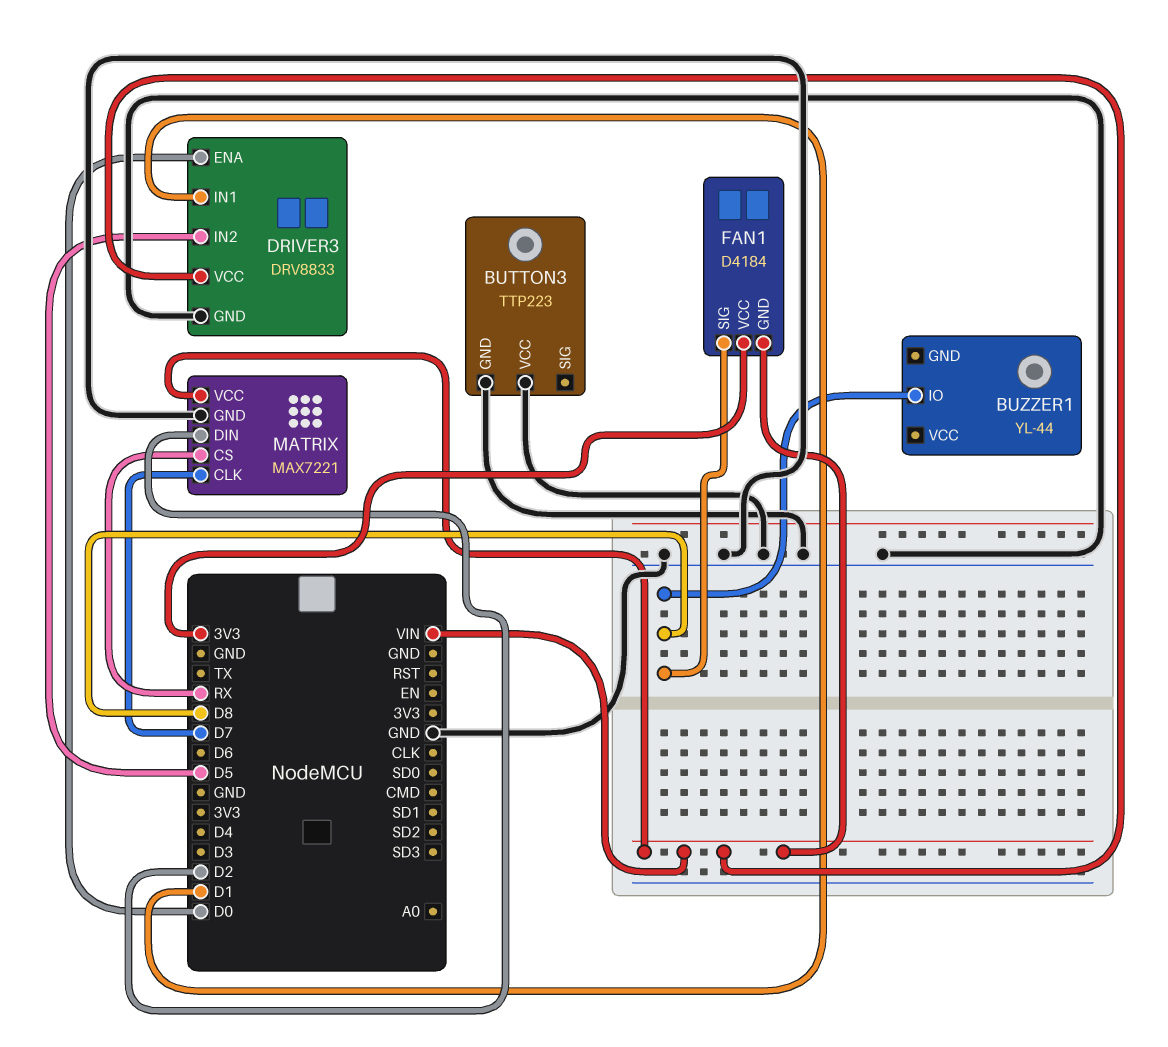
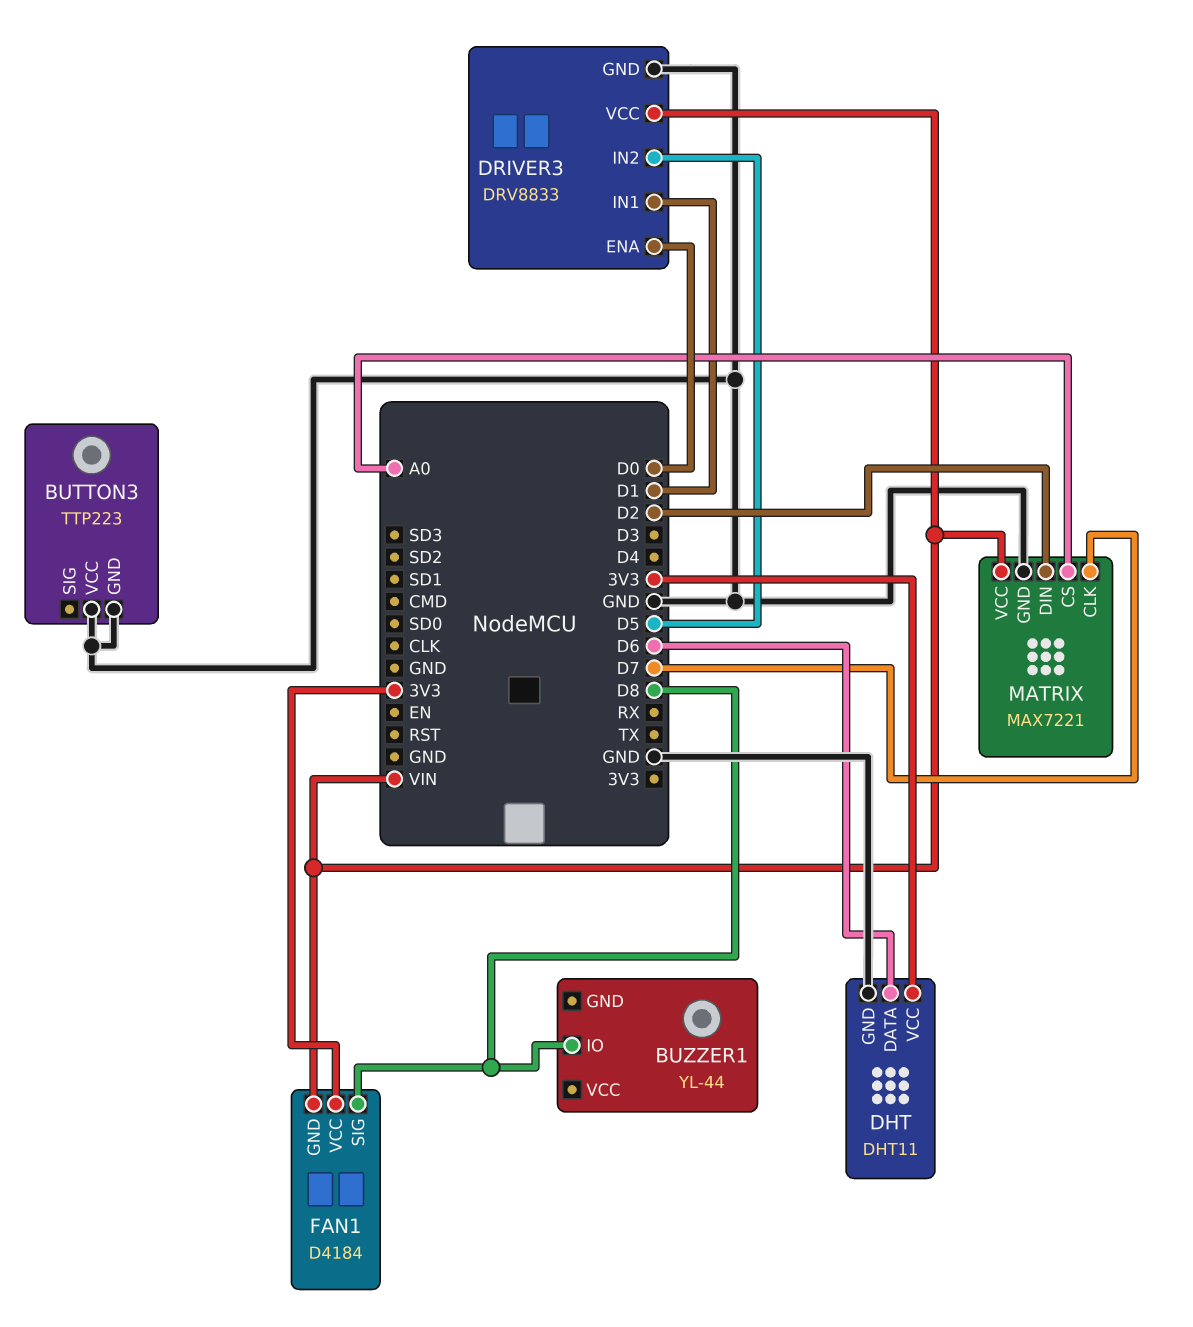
DHT: none -> DHT11
DHT pin DATA: none -> D6
DHT pin GND: none -> GND
DHT pin VCC: none -> 3V3
MATRIX pin CS: RX -> A0

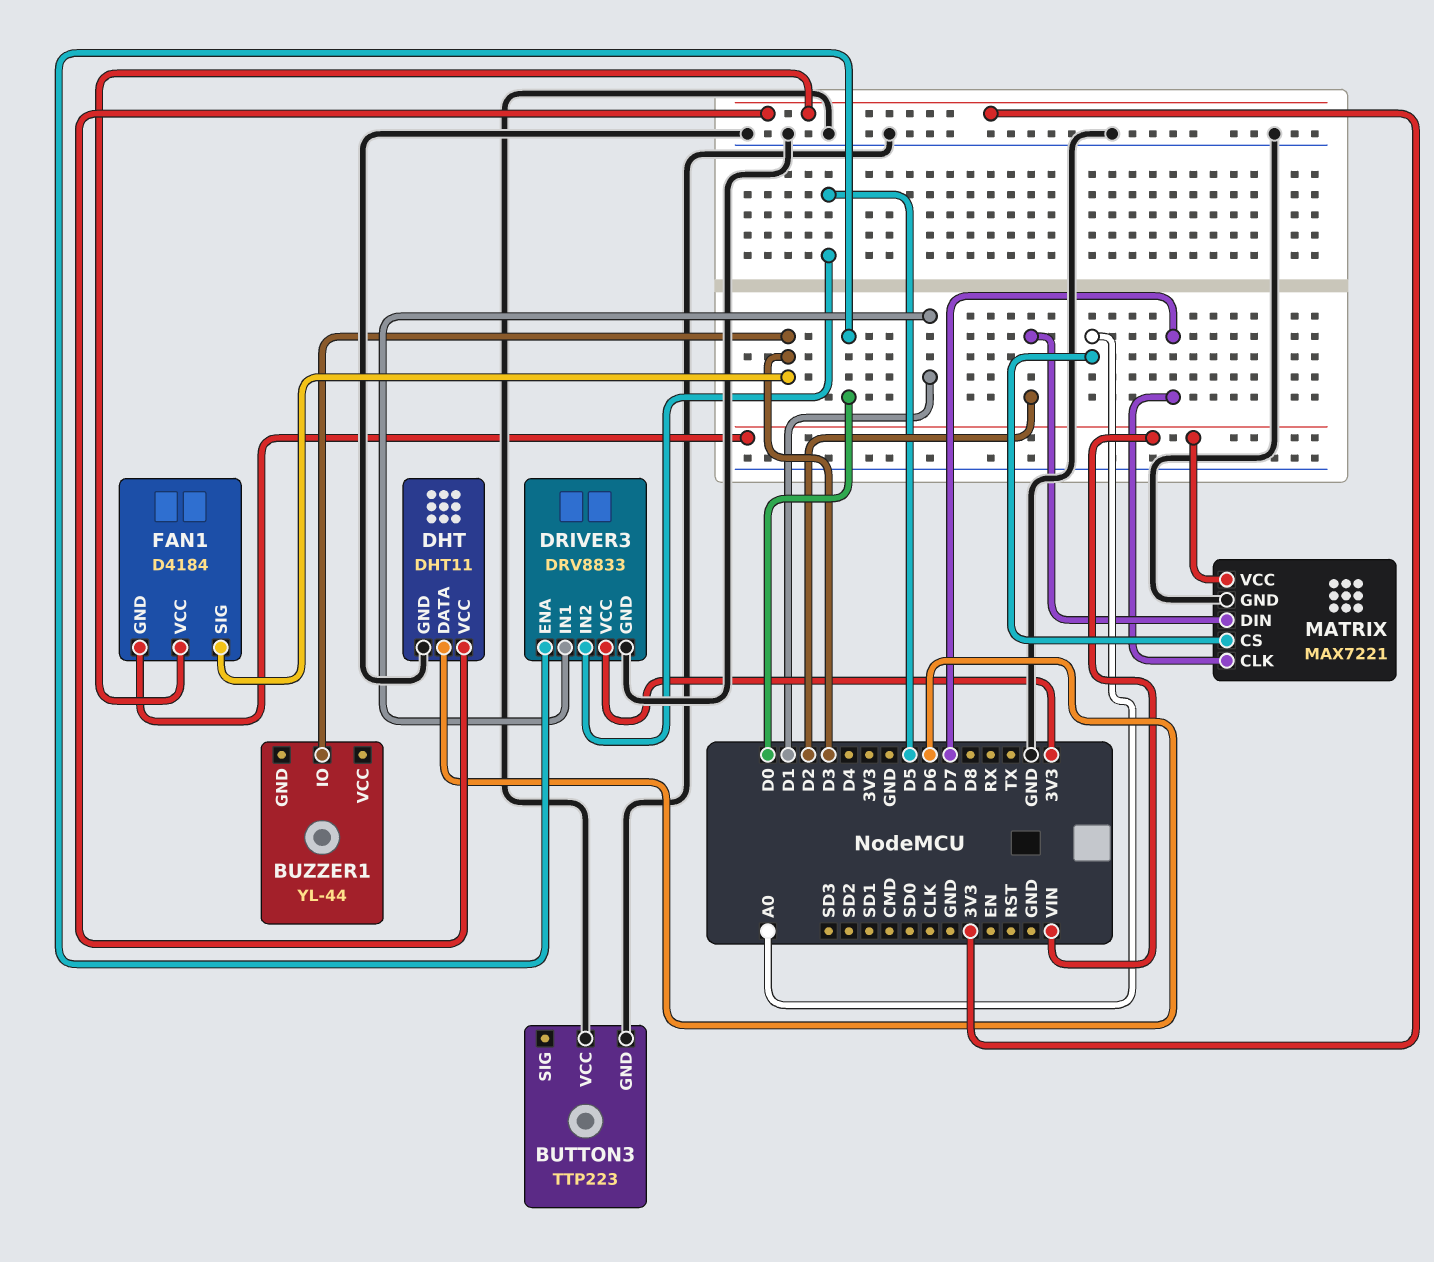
BUZZER1 pin IO: D8 -> D3
DRIVER3 pin VCC: VIN -> 3V3
FAN1 pin SIG: D8 -> D3

